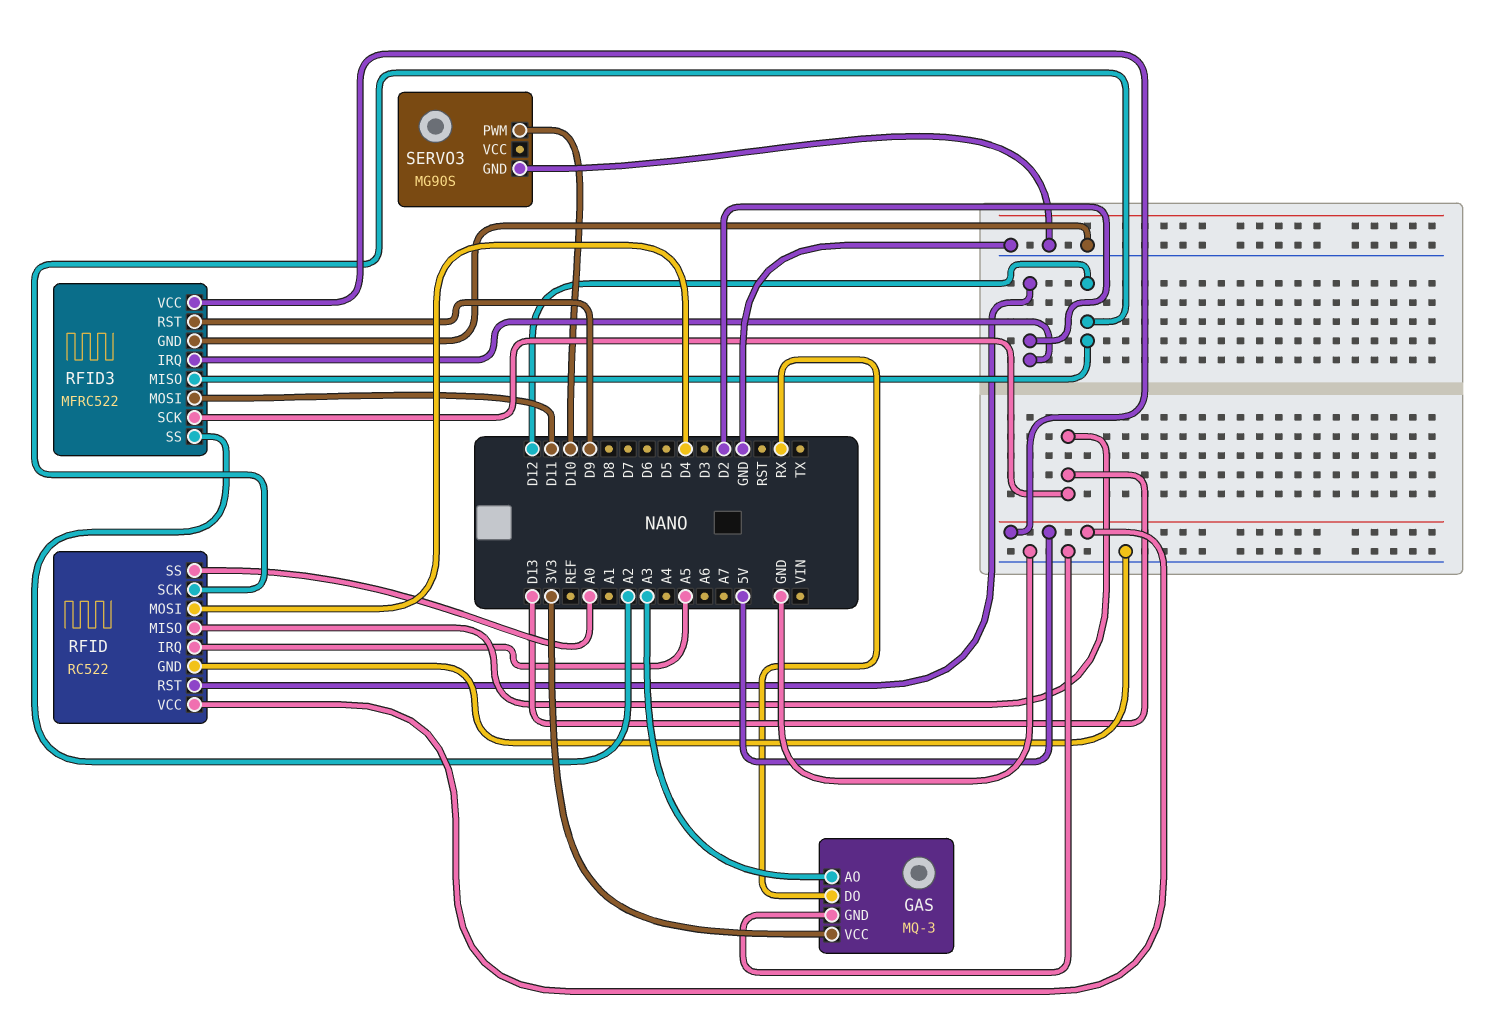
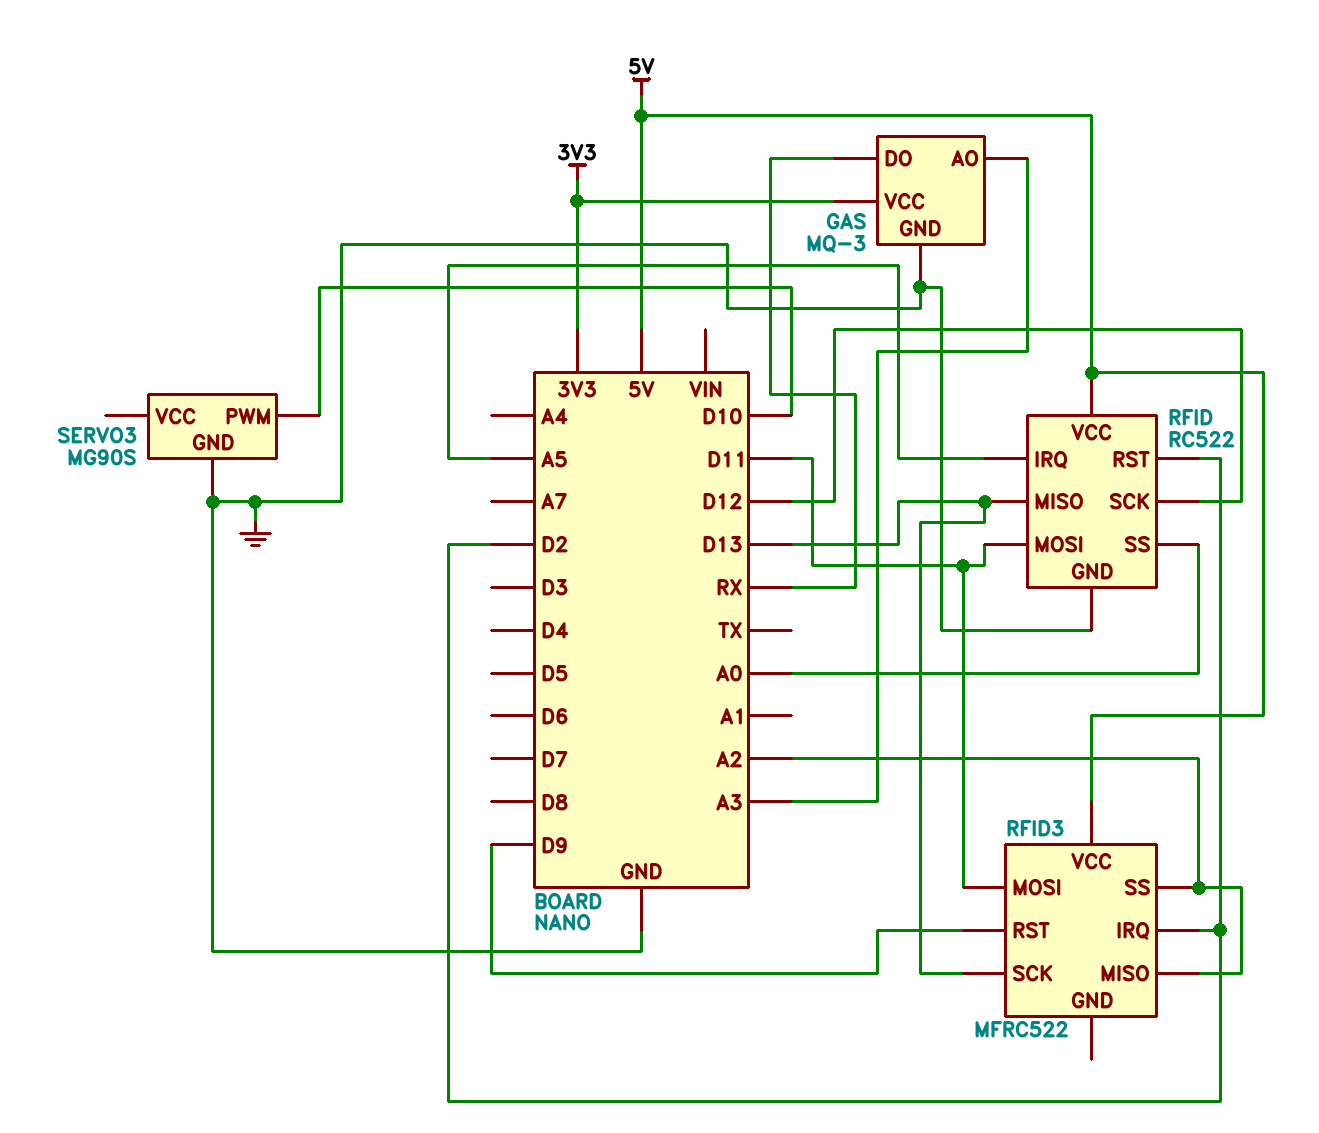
RFID pin MOSI: D4 -> D11
RFID3 pin GND: GND -> none
RFID3 pin MISO: D12 -> A2

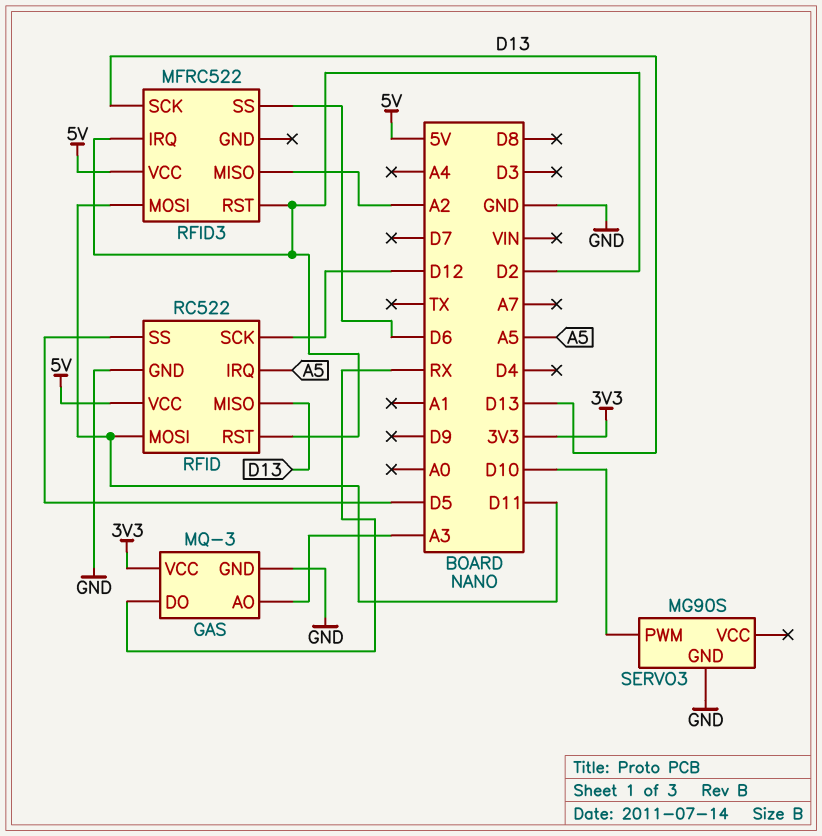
RFID pin SS: A0 -> D5
RFID3 pin RST: D9 -> D2
RFID3 pin SS: A2 -> D6

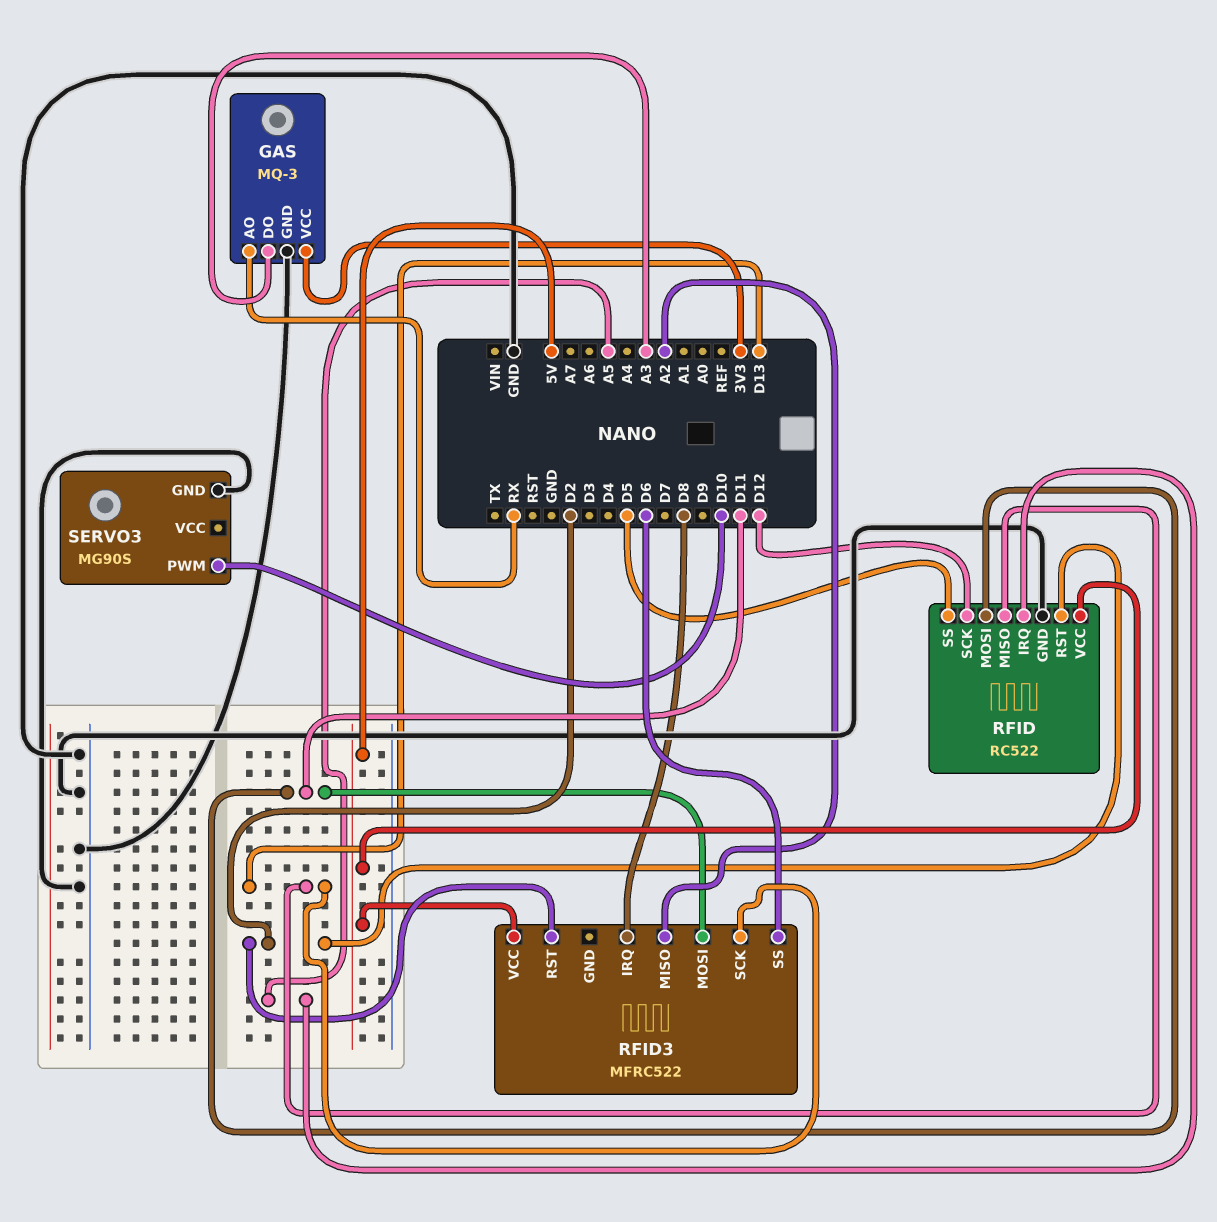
GAS pin AO: A3 -> RX
GAS pin DO: RX -> A3
RFID3 pin IRQ: D2 -> D8

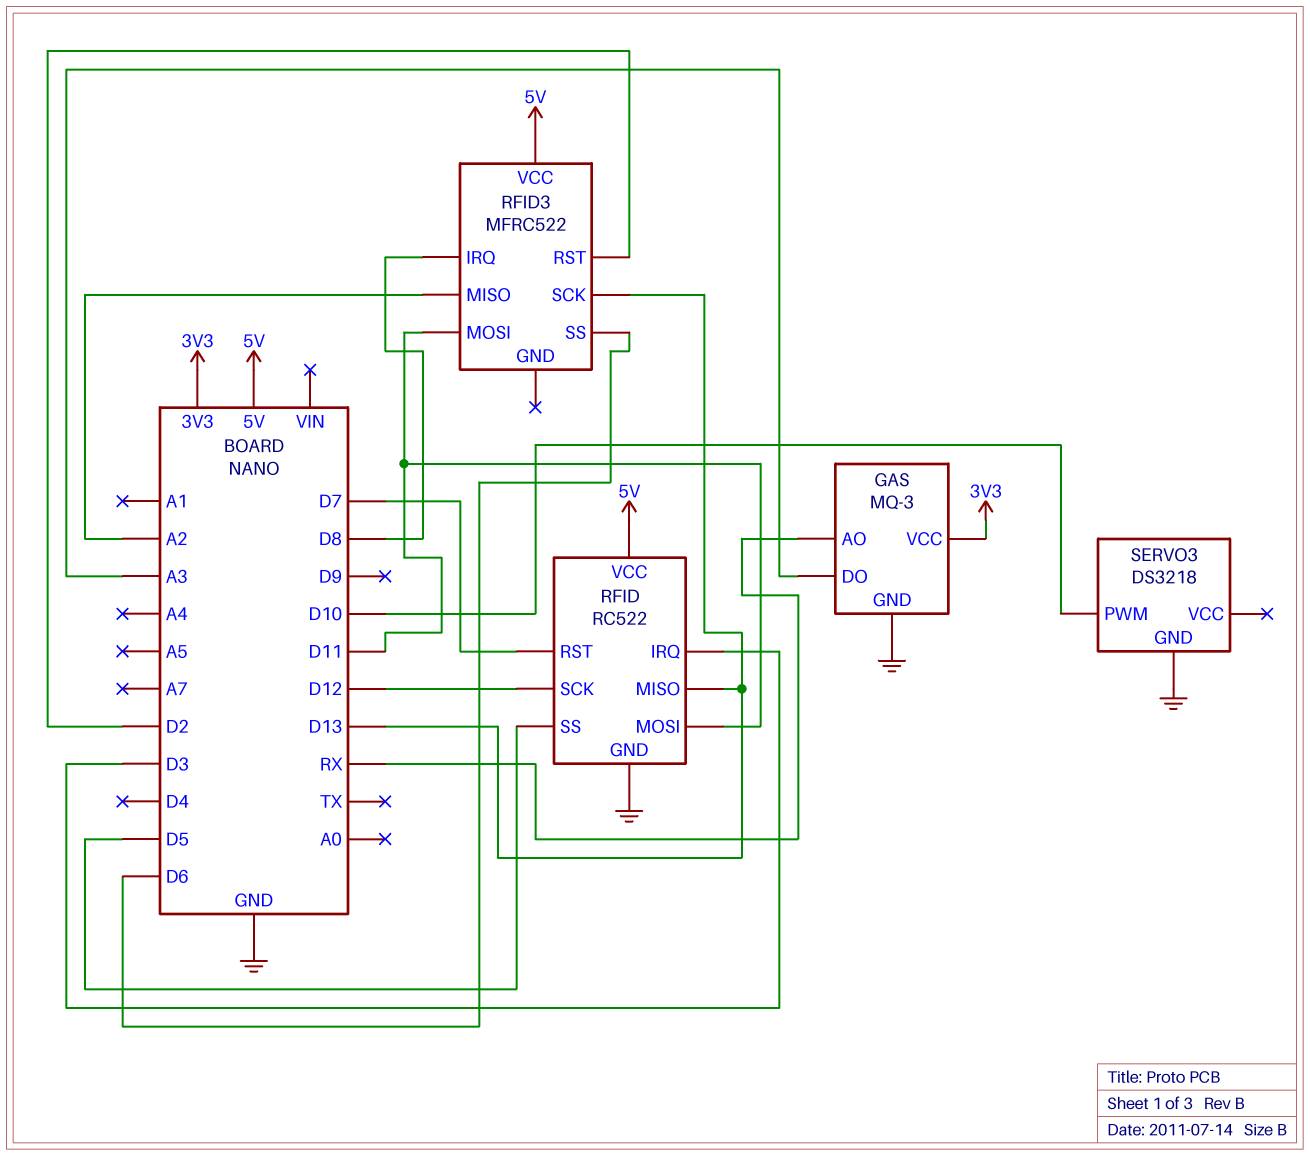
RFID pin IRQ: A5 -> D3
RFID pin RST: D2 -> D7
SERVO3: MG90S -> DS3218

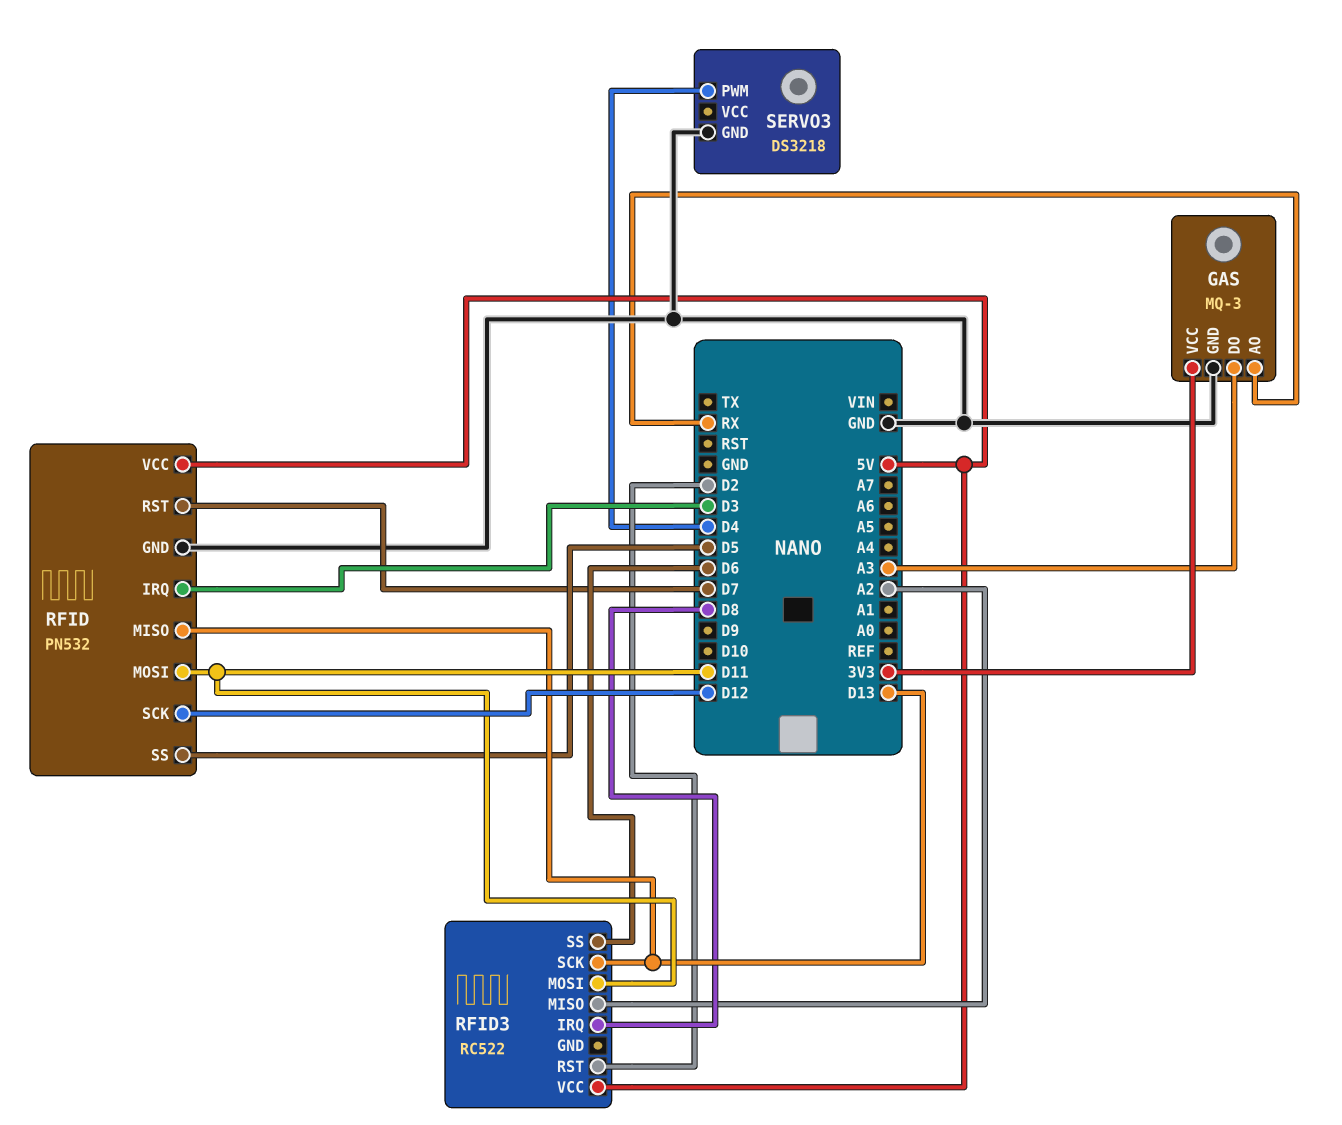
RFID: RC522 -> PN532
RFID3: MFRC522 -> RC522
SERVO3 pin PWM: D10 -> D4

